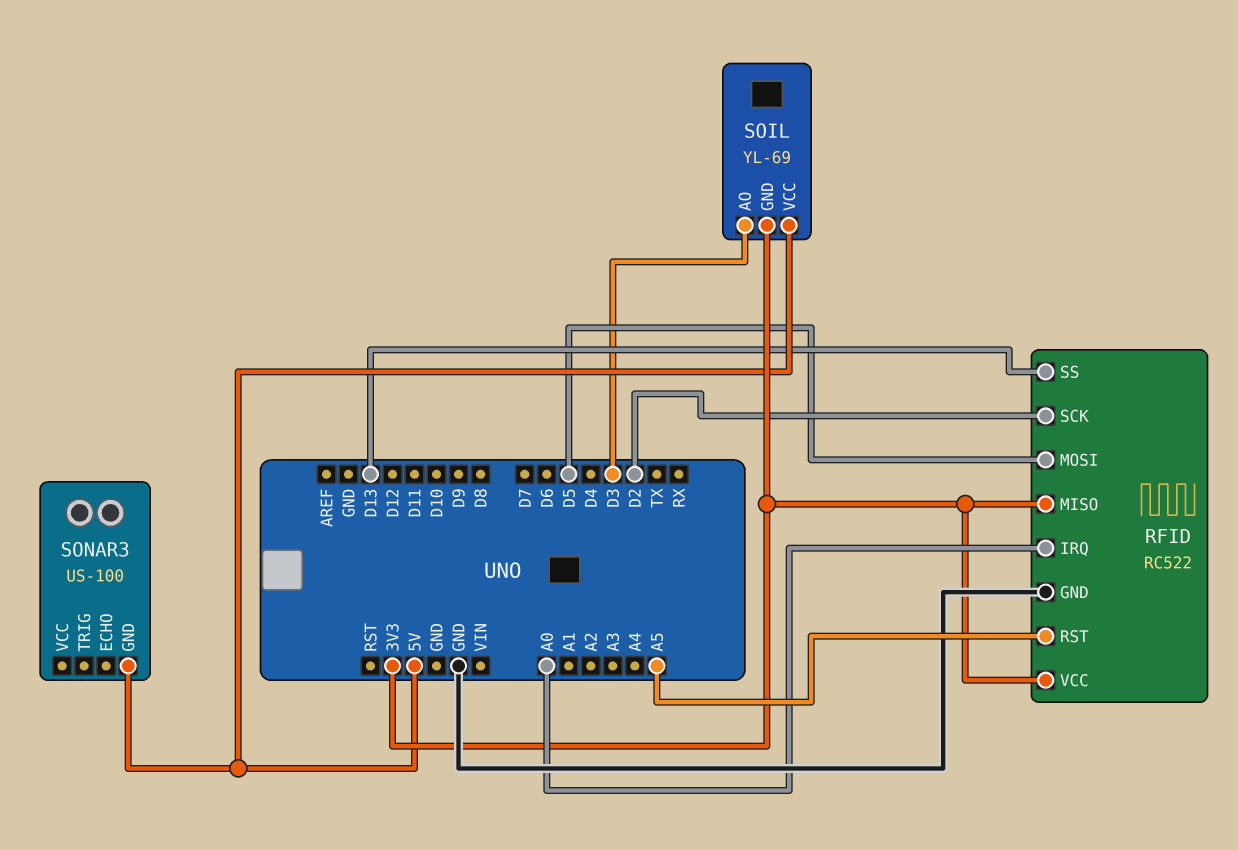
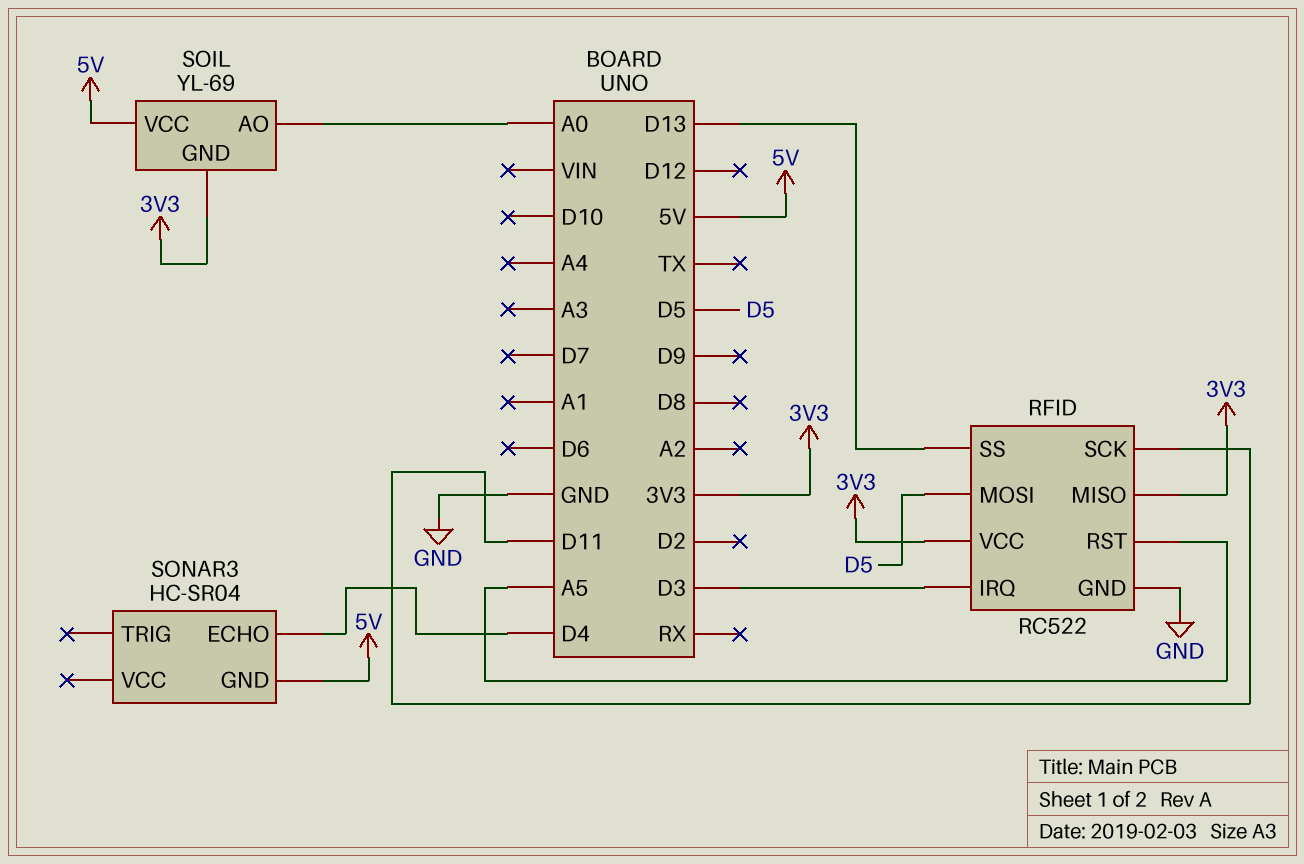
RFID pin IRQ: A0 -> D3
RFID pin SCK: D2 -> D11
SOIL pin AO: D3 -> A0
SONAR3: US-100 -> HC-SR04
SONAR3 pin ECHO: none -> D4

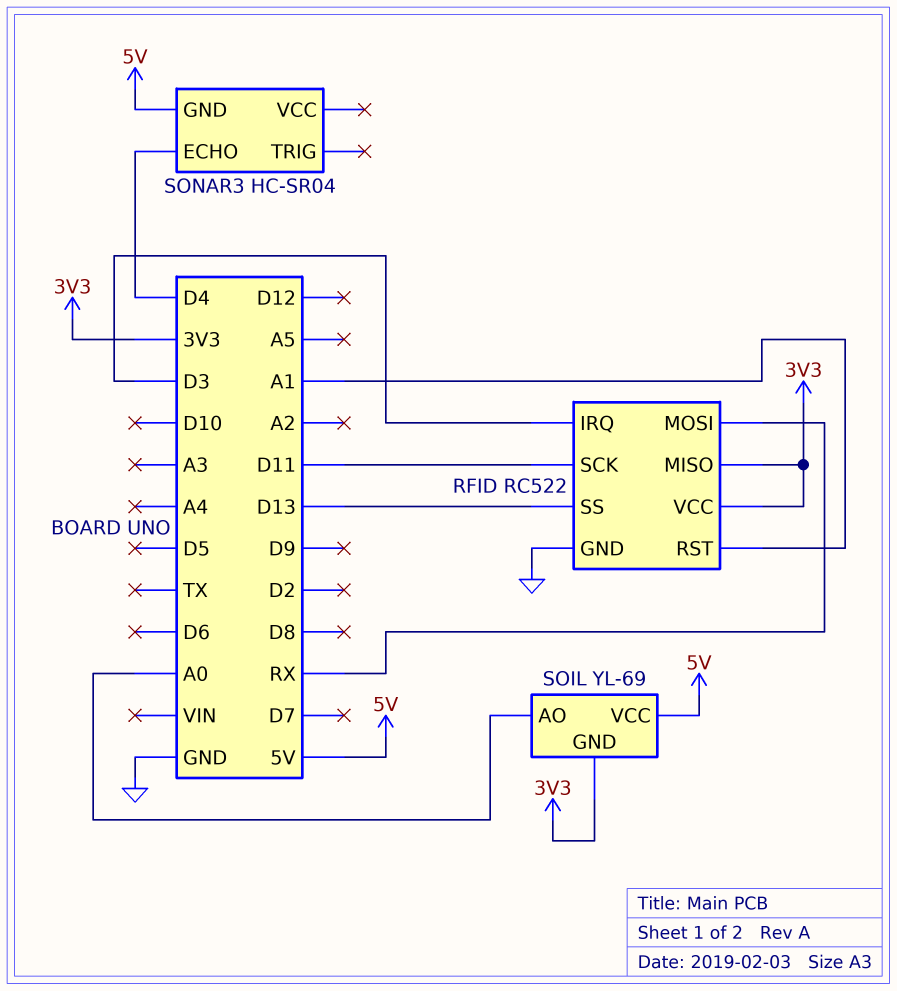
RFID pin MOSI: D5 -> RX
RFID pin RST: A5 -> A1

